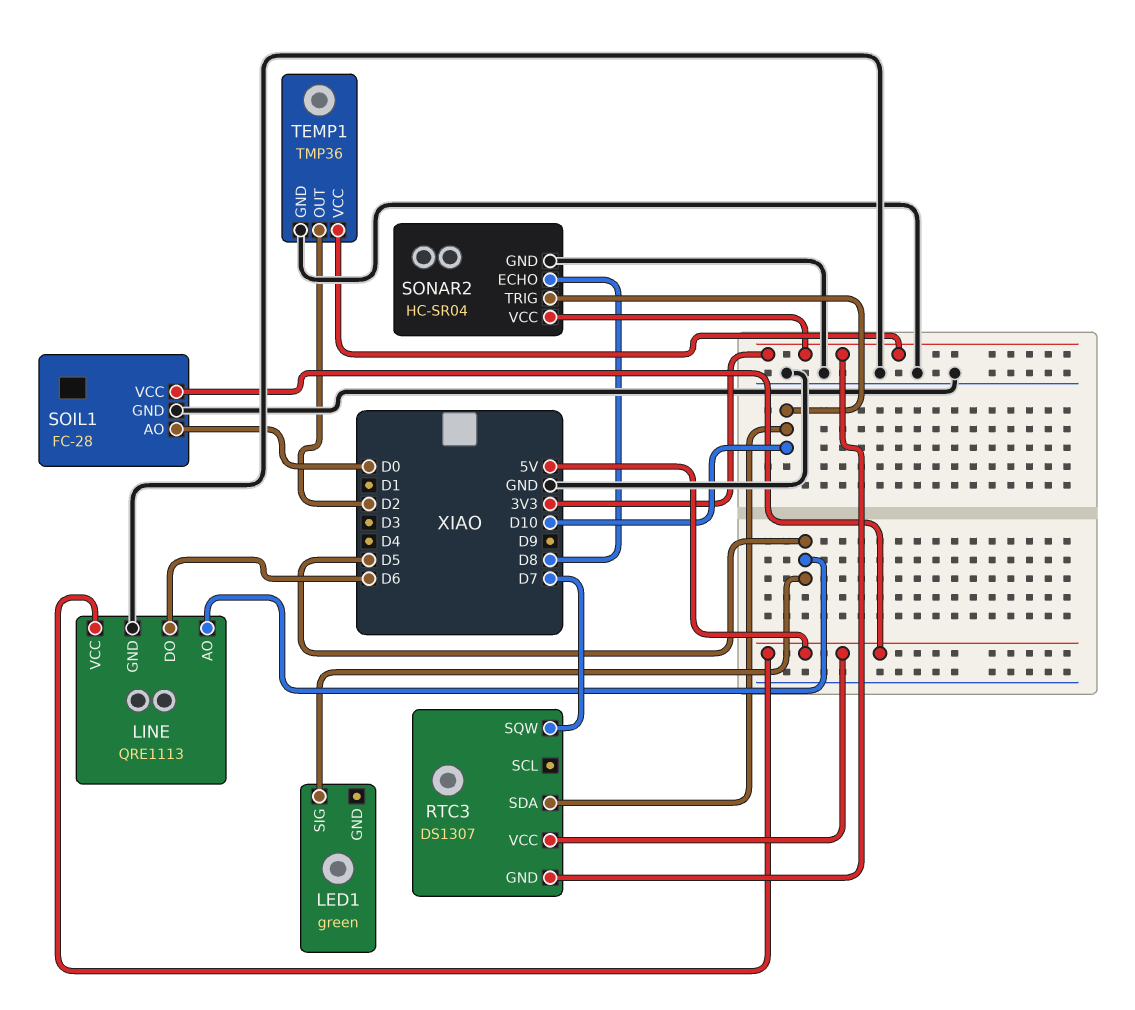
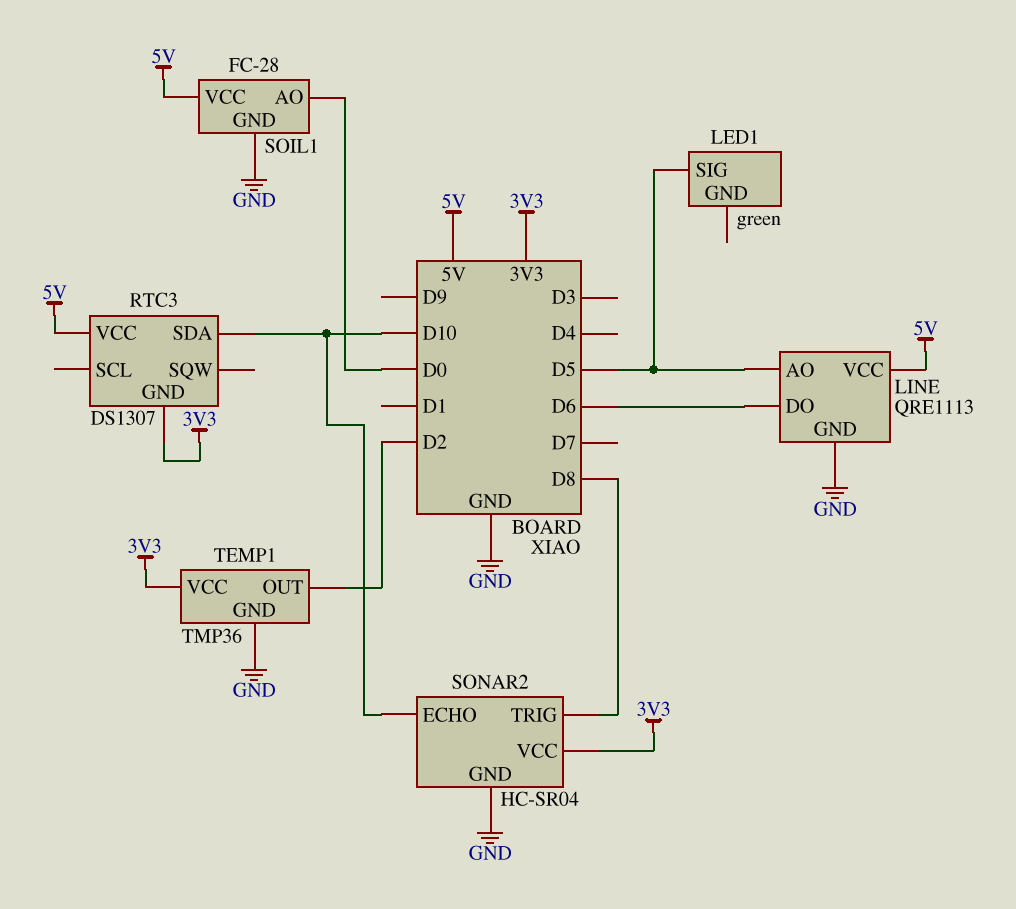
RTC3 pin SQW: D7 -> none
SONAR2 pin ECHO: D8 -> D10
SONAR2 pin TRIG: D10 -> D8

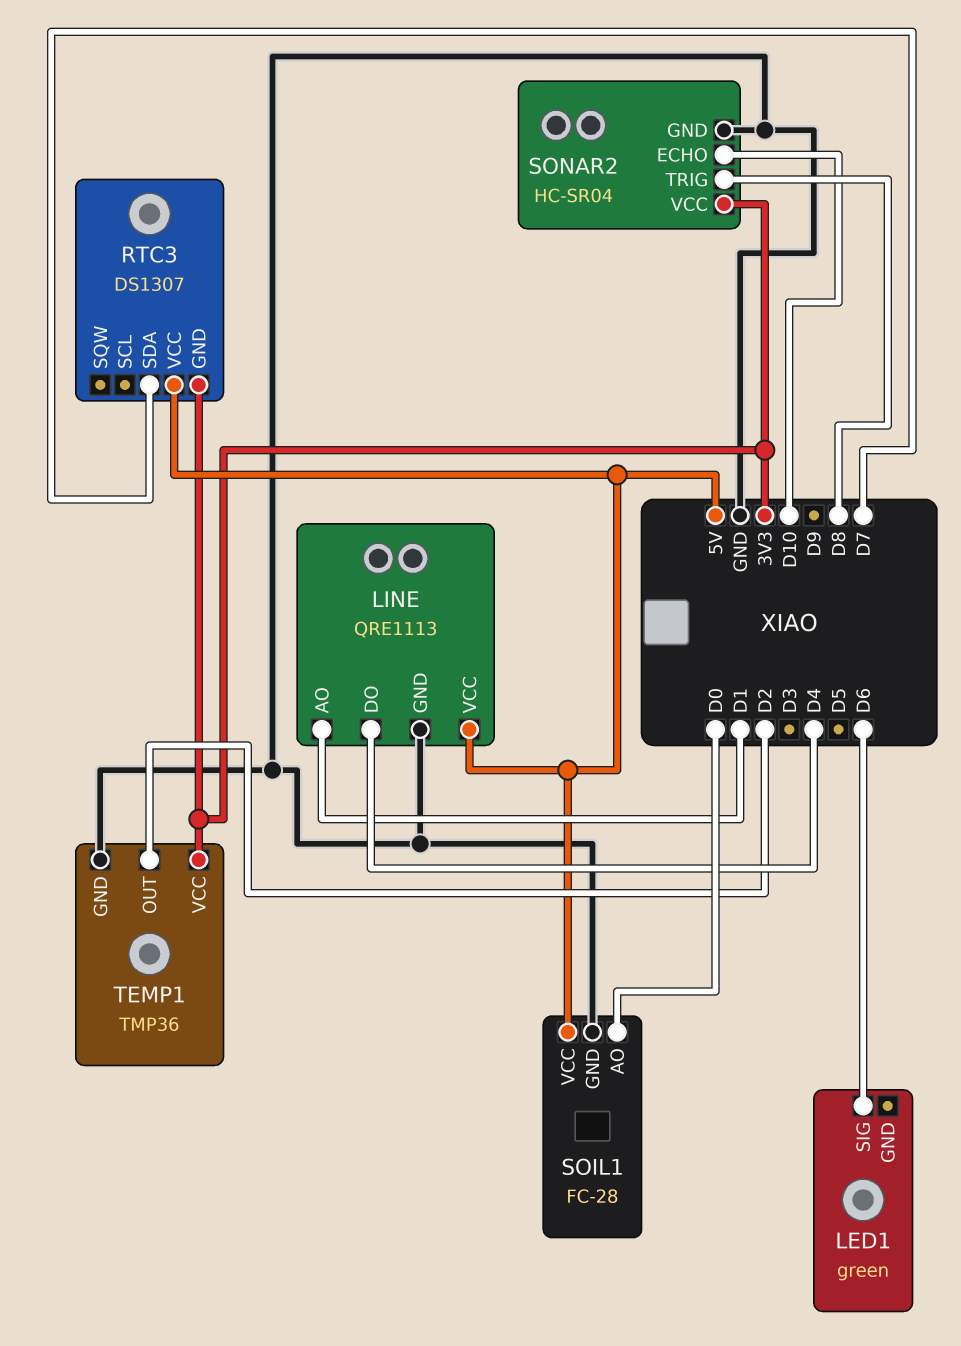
LED1 pin SIG: D5 -> D6
LINE pin AO: D5 -> D1
LINE pin DO: D6 -> D4
RTC3 pin SDA: D10 -> D7

